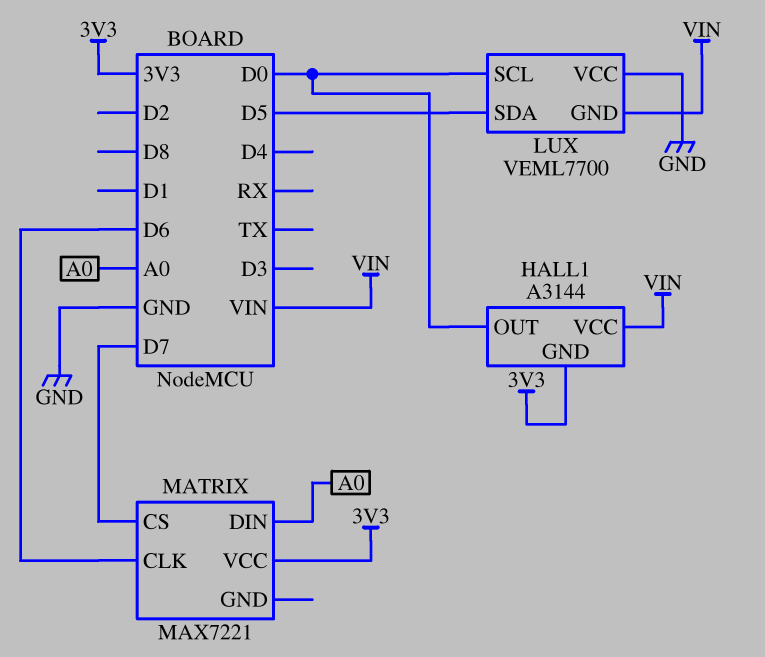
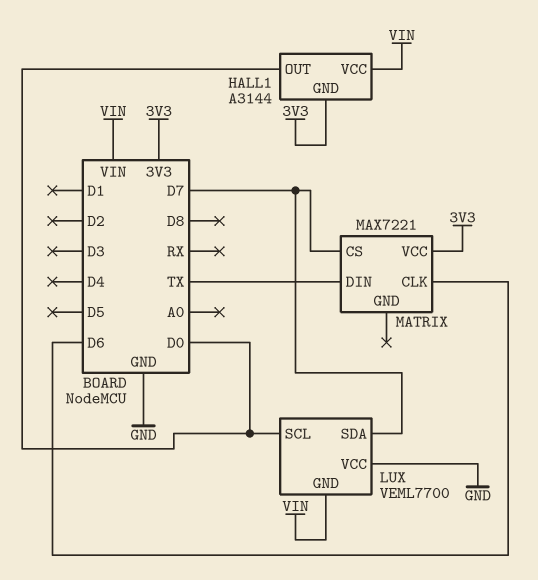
LUX pin SDA: D5 -> D7
MATRIX pin DIN: A0 -> TX

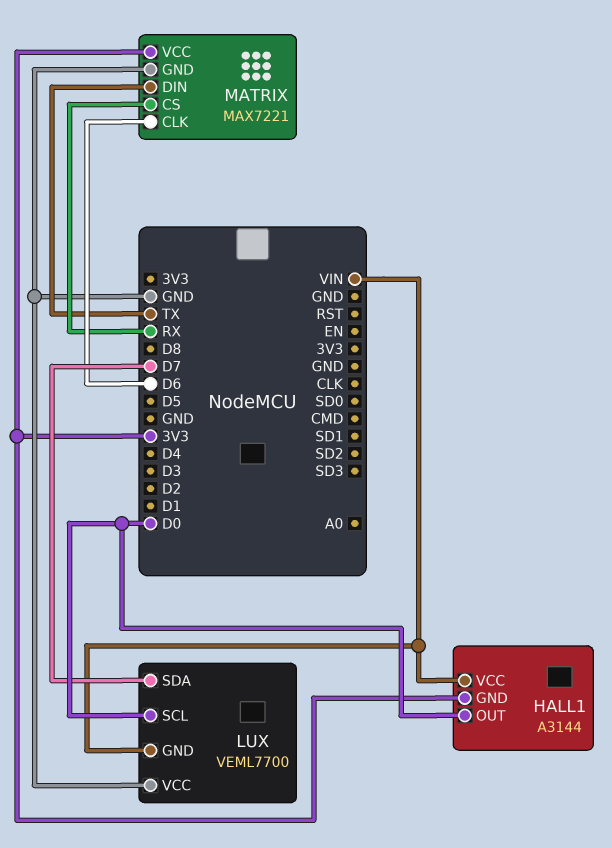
MATRIX pin CS: D7 -> RX
MATRIX pin GND: none -> GND

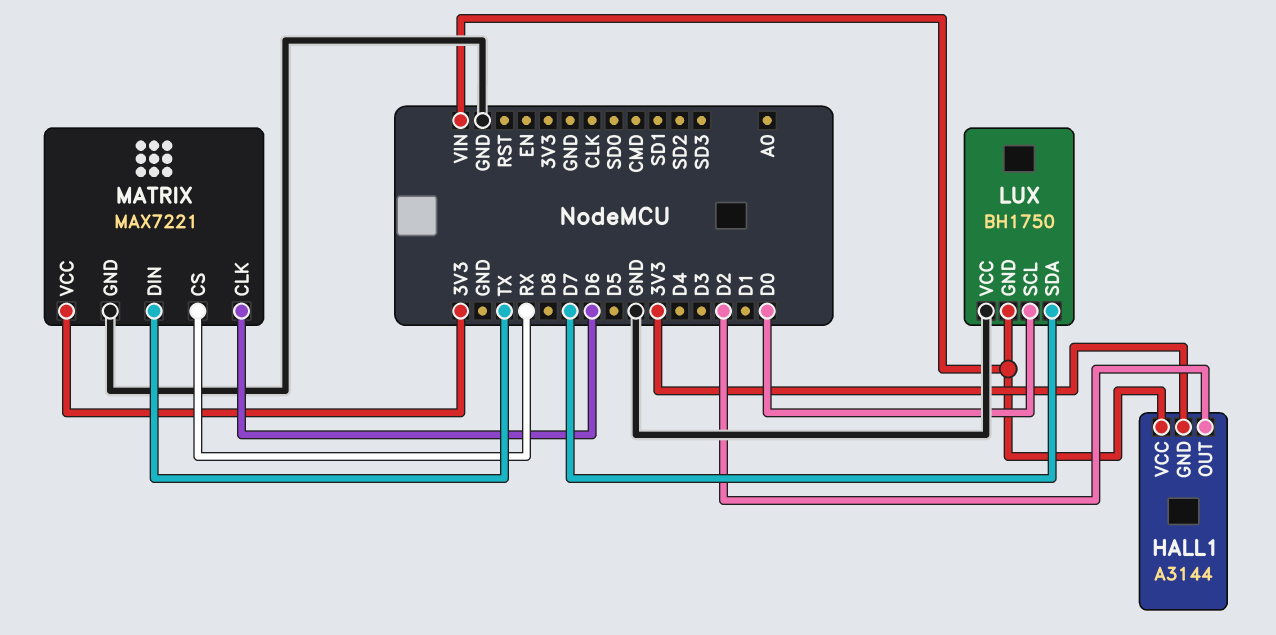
HALL1 pin OUT: D0 -> D2
LUX: VEML7700 -> BH1750

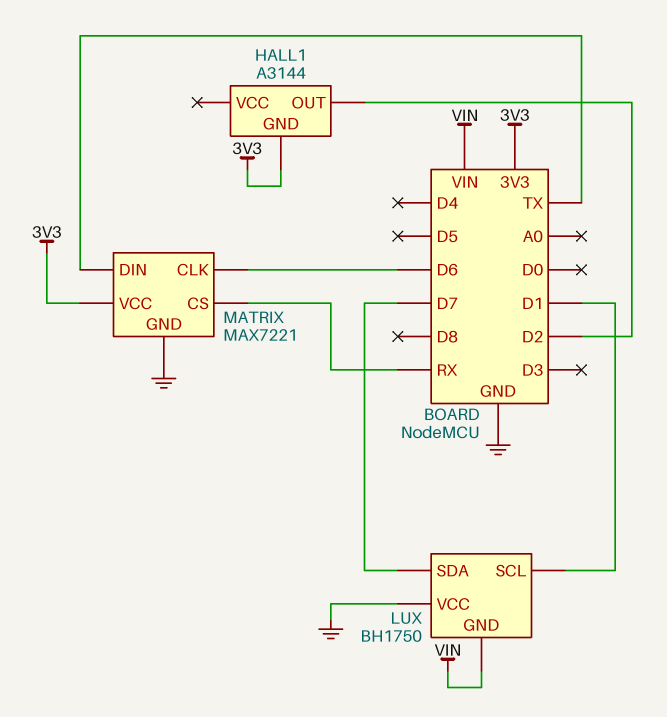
HALL1 pin VCC: VIN -> none
LUX pin SCL: D0 -> D1

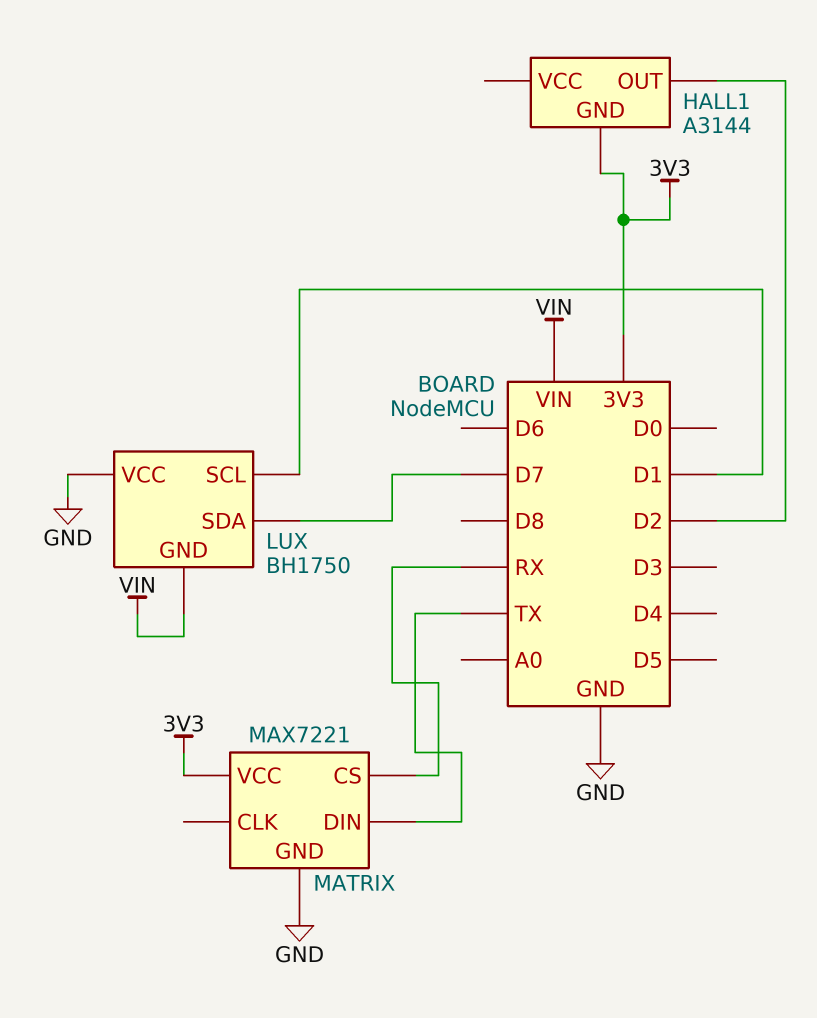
MATRIX pin CLK: D6 -> none

